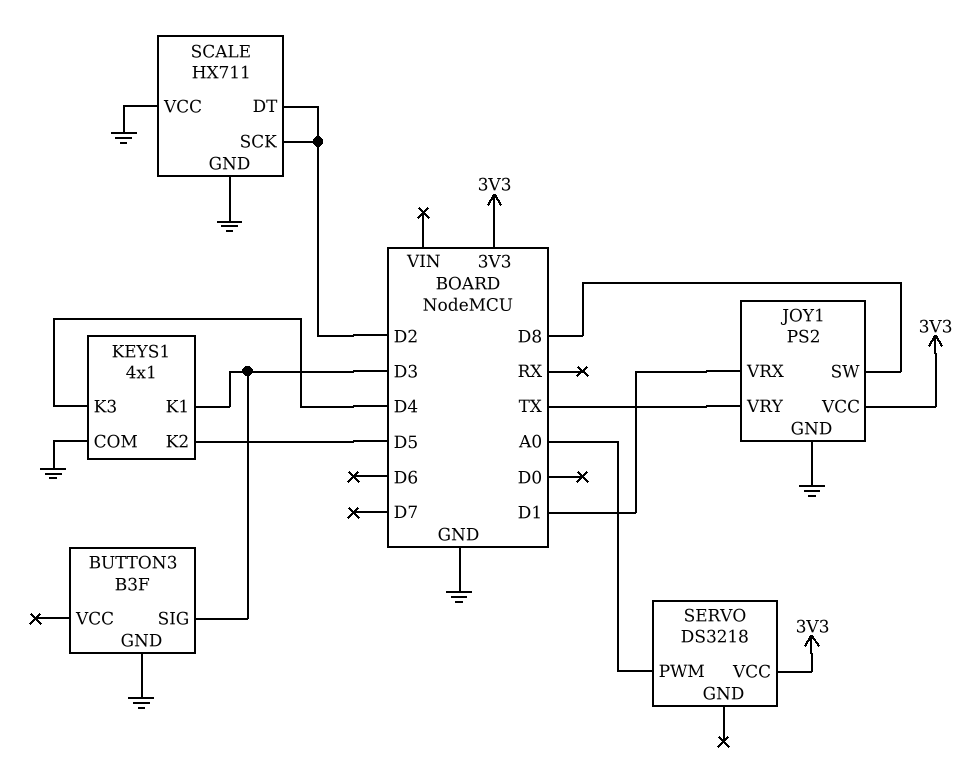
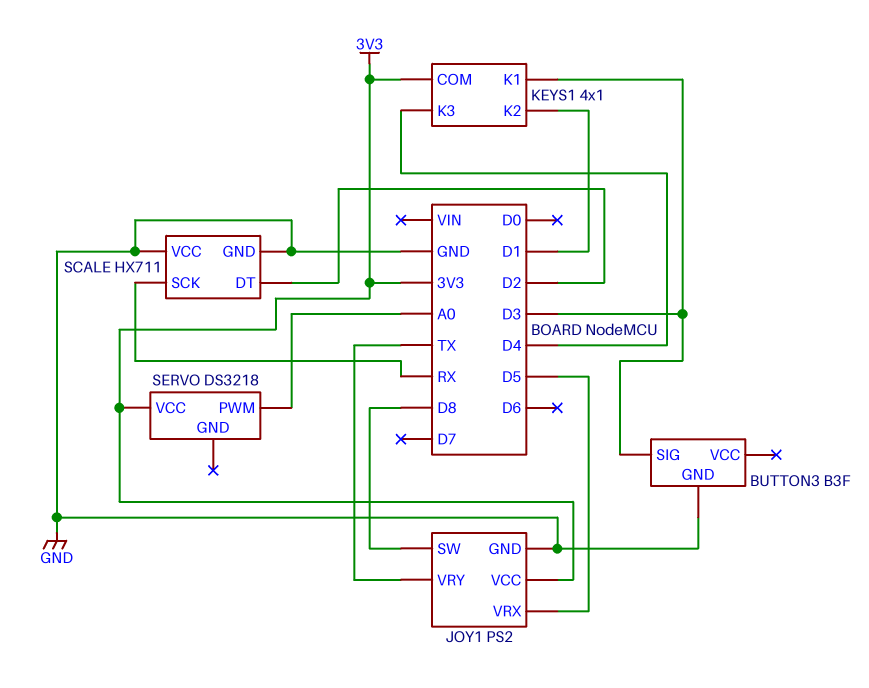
JOY1 pin VRX: D1 -> D5
KEYS1 pin COM: GND -> 3V3
KEYS1 pin K2: D5 -> D1
SCALE pin SCK: D2 -> RX

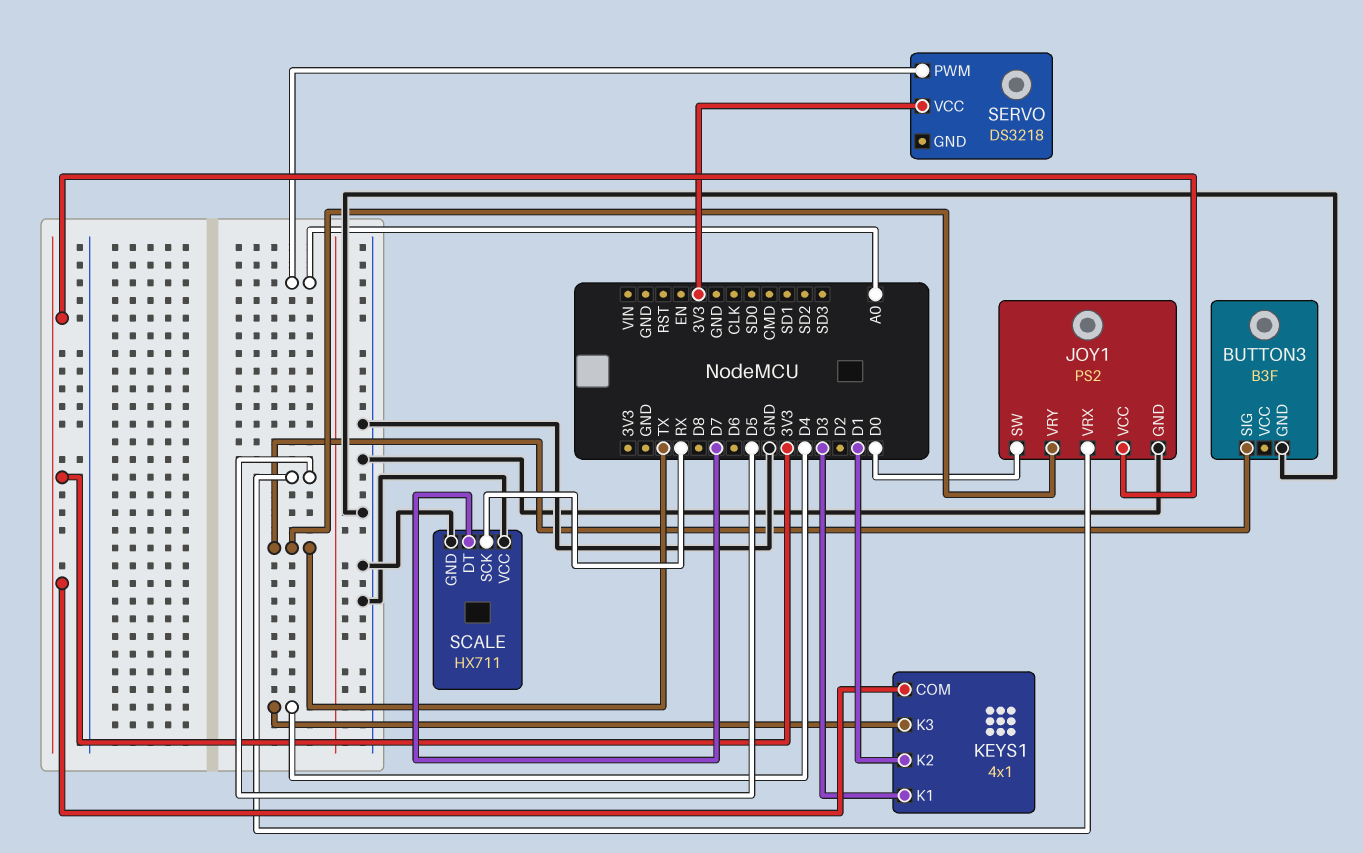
BUTTON3 pin SIG: D3 -> TX
JOY1 pin SW: D8 -> D0
SCALE pin DT: D2 -> D7

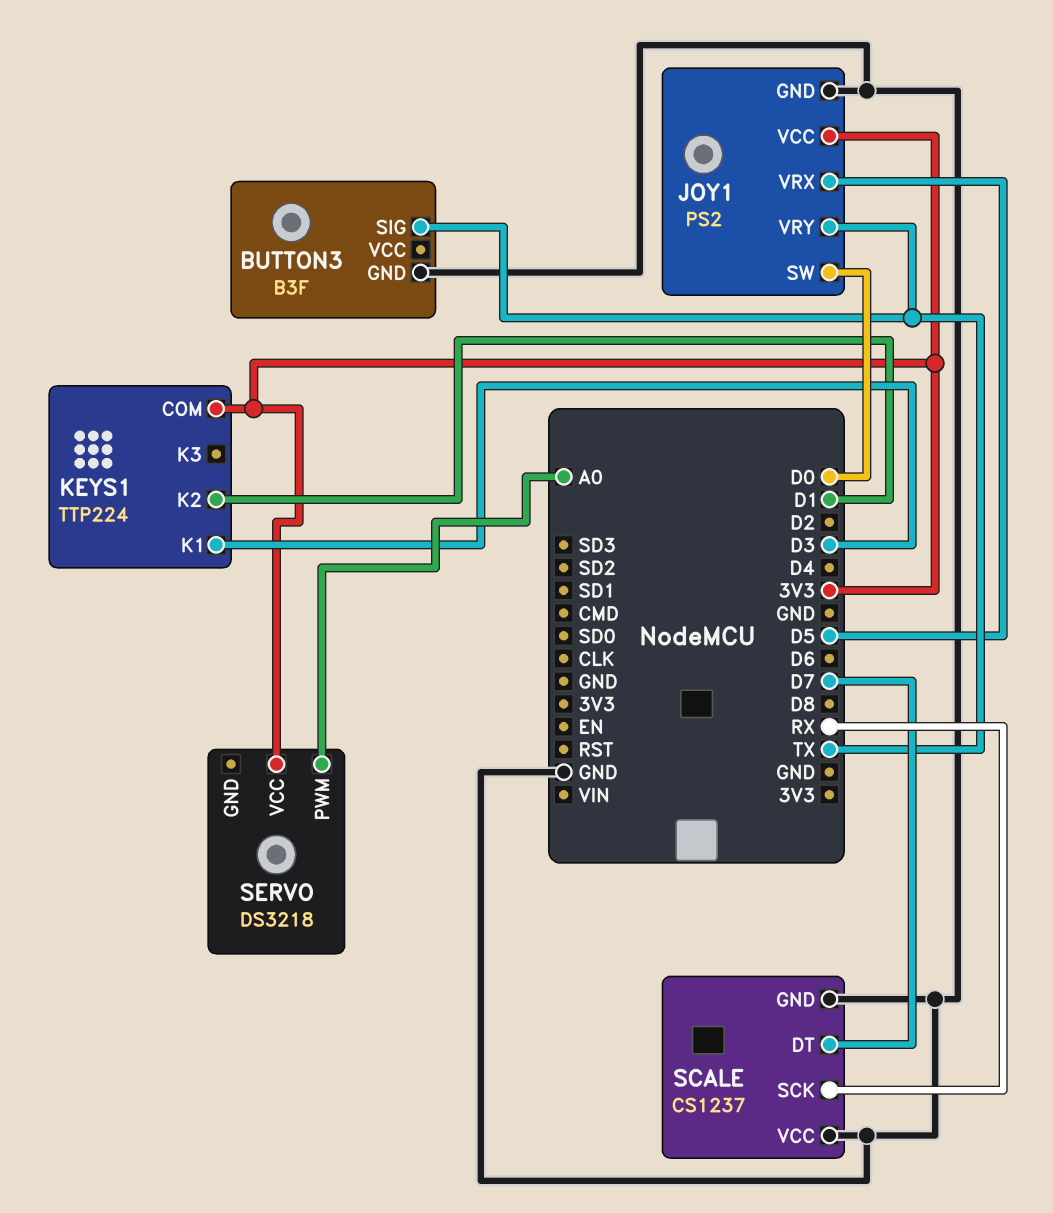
KEYS1: 4x1 -> TTP224
KEYS1 pin K3: D4 -> none
SCALE: HX711 -> CS1237

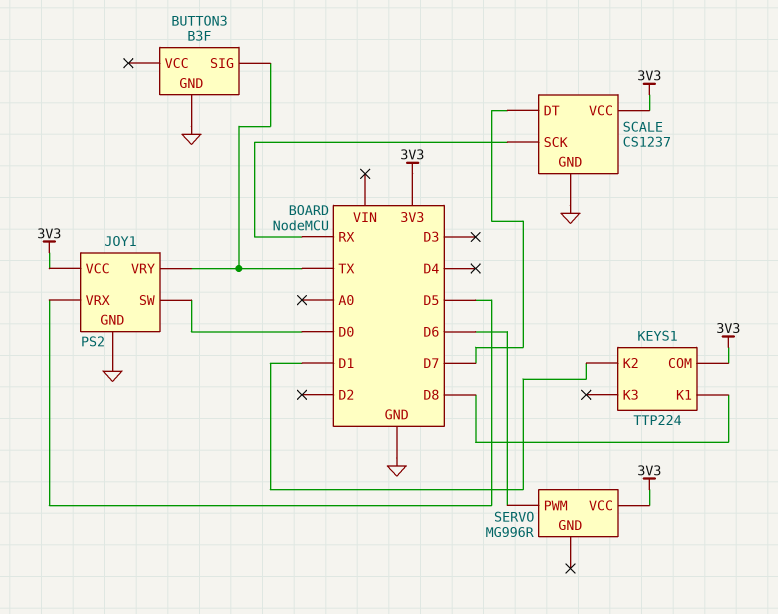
KEYS1 pin K1: D3 -> D8
SCALE pin VCC: GND -> 3V3
SERVO: DS3218 -> MG996R
SERVO pin PWM: A0 -> D6

